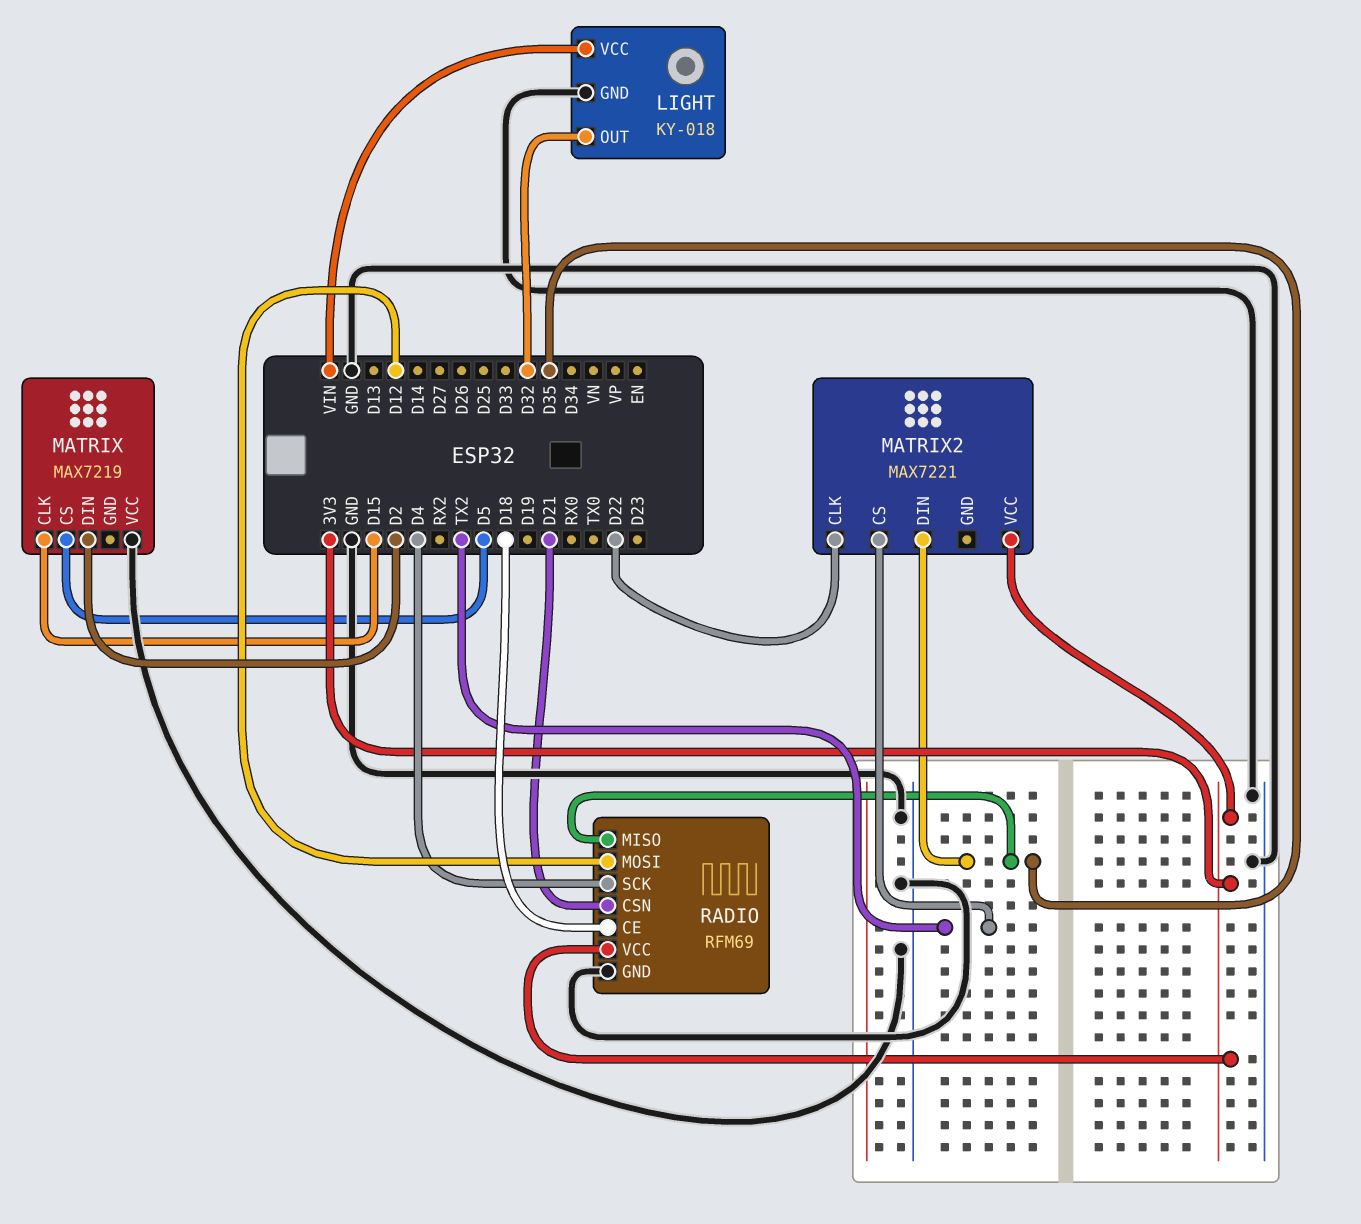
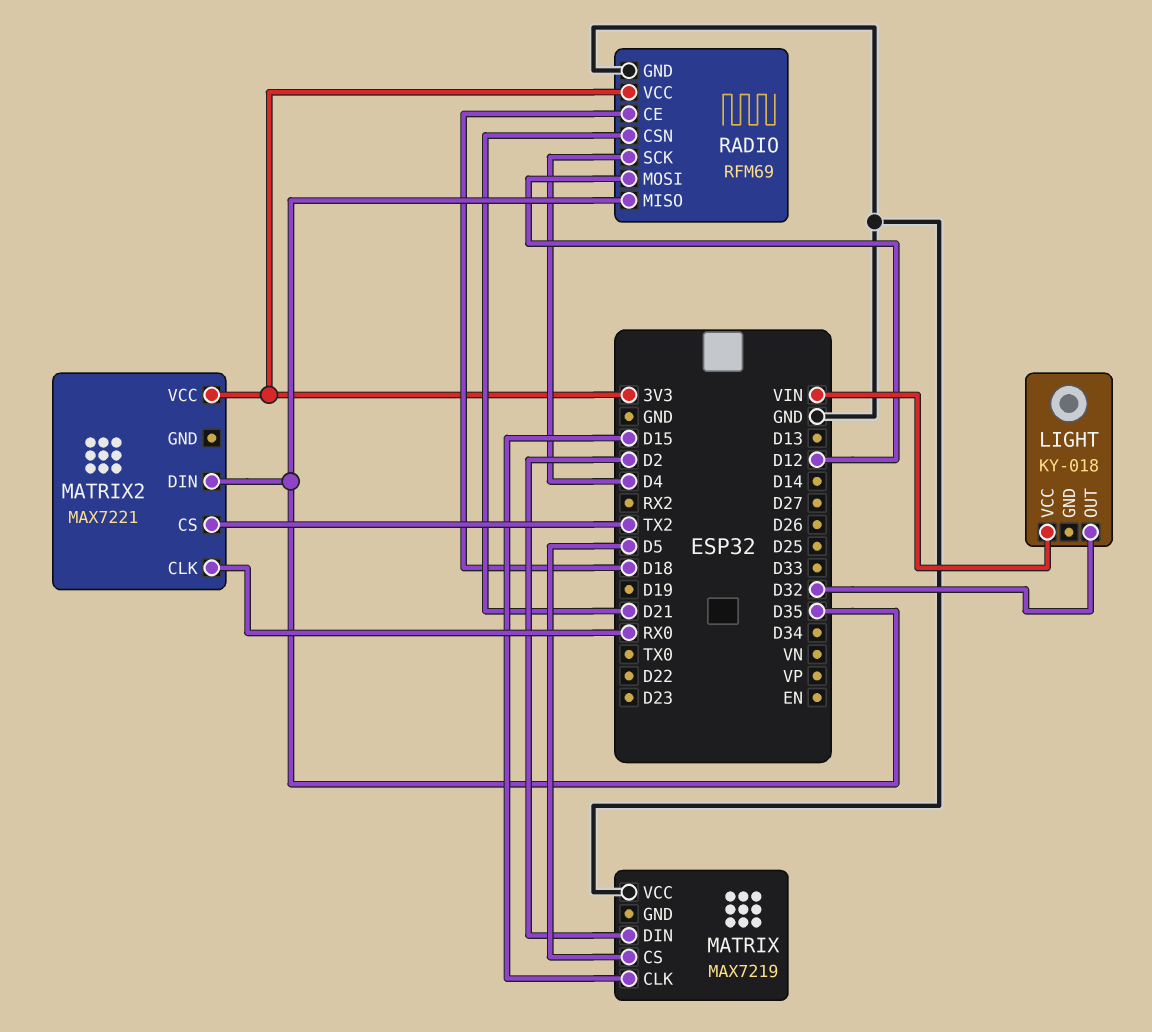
LIGHT pin GND: GND -> none
MATRIX2 pin CLK: D22 -> RX0

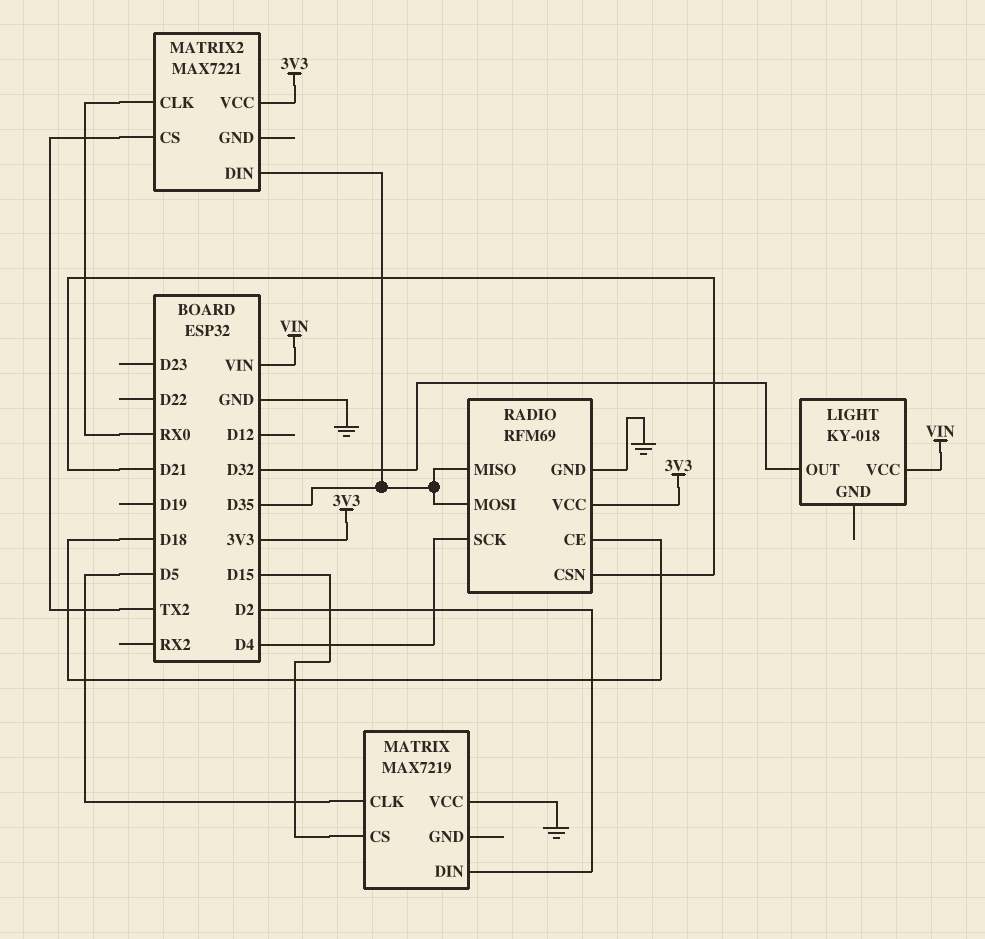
MATRIX pin CLK: D15 -> D5
MATRIX pin CS: D5 -> D15
RADIO pin MOSI: D12 -> D35

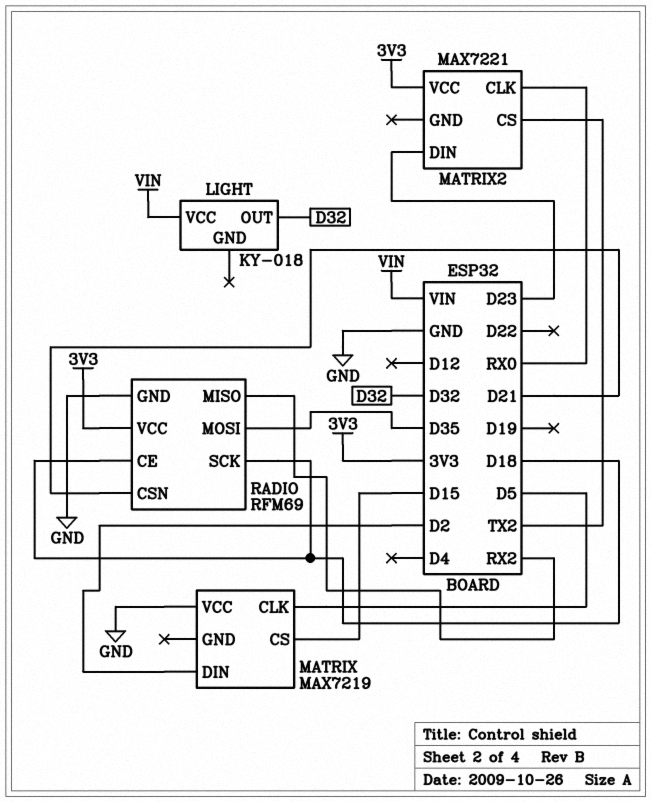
MATRIX2 pin DIN: D35 -> D23
RADIO pin MISO: D35 -> RX2
RADIO pin SCK: D4 -> D18

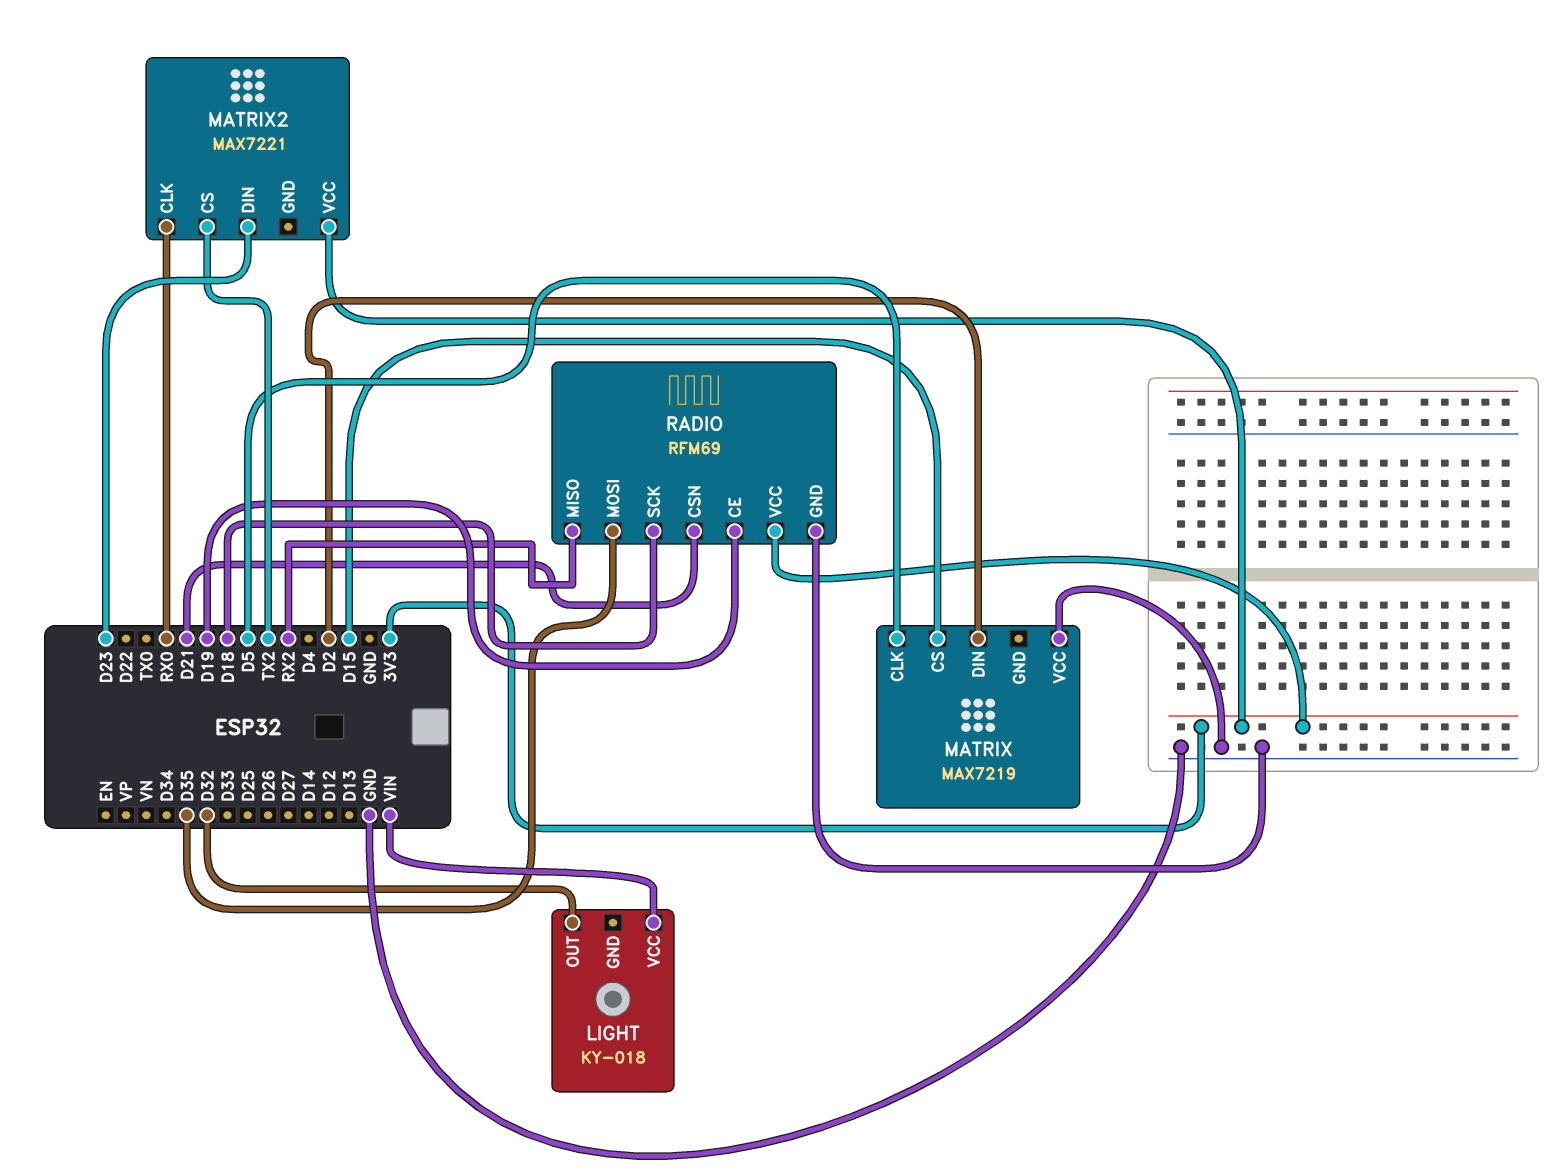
RADIO pin CE: D18 -> D19

